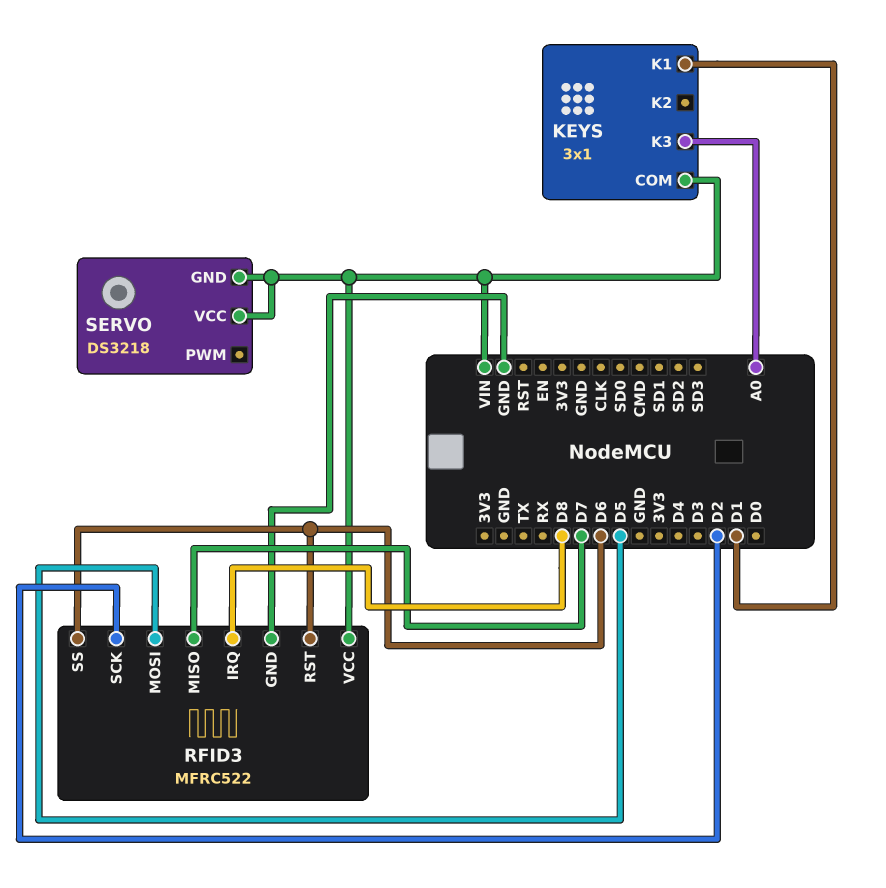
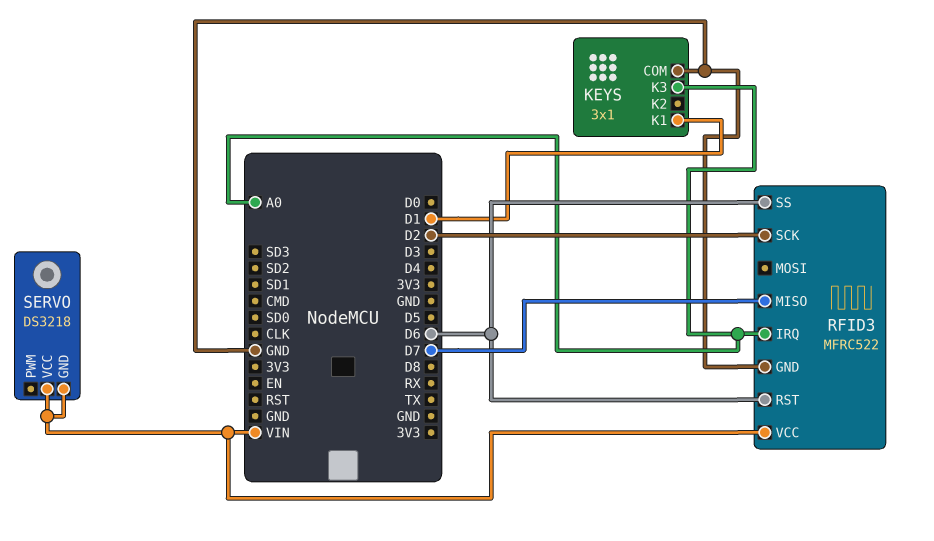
KEYS pin COM: VIN -> GND
RFID3 pin IRQ: D8 -> A0
RFID3 pin MOSI: D5 -> none

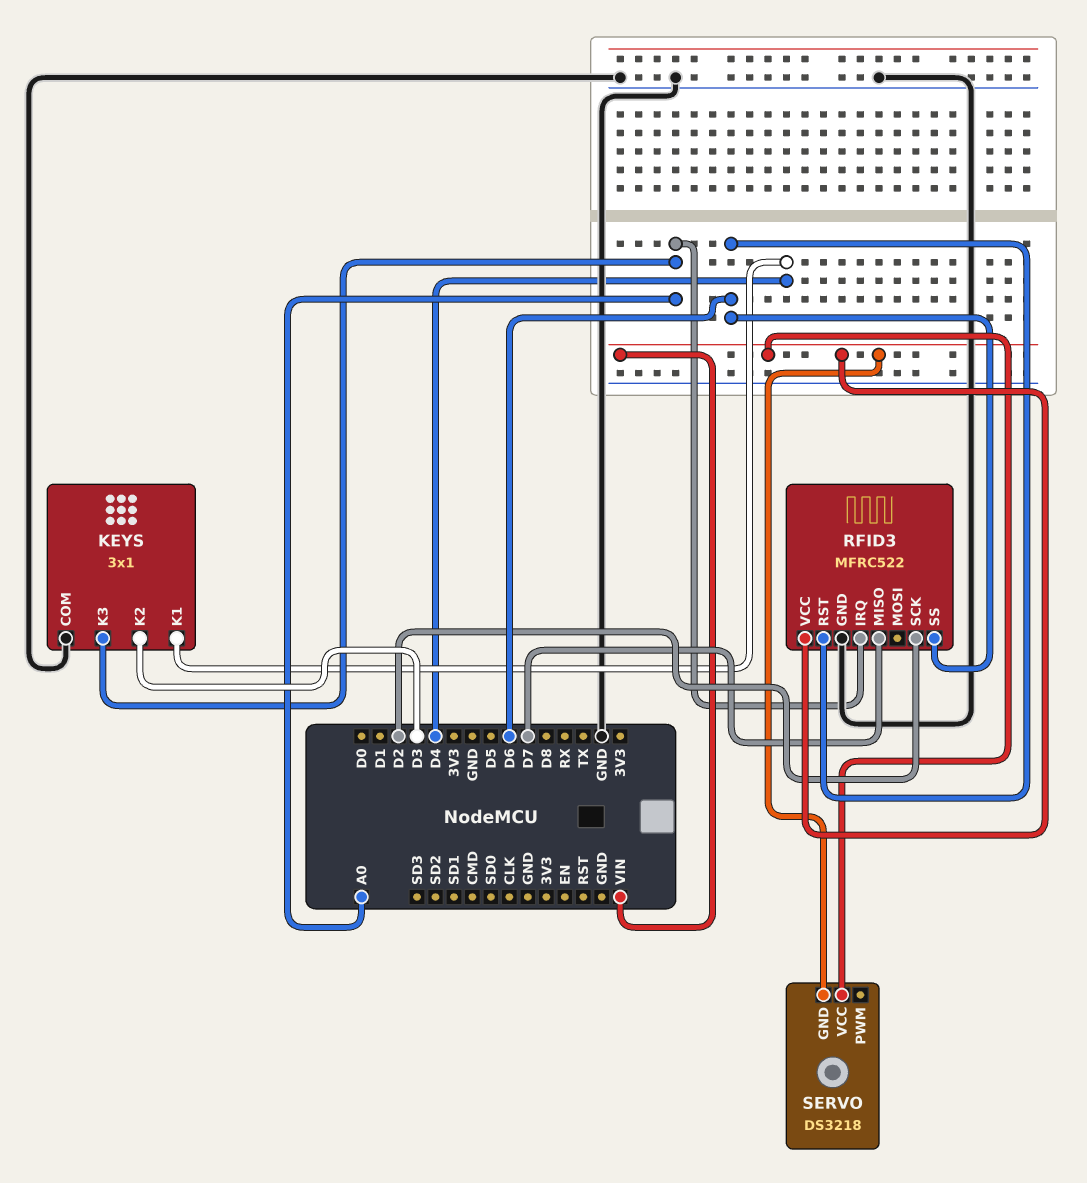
KEYS pin K1: D1 -> D4
KEYS pin K2: none -> D3

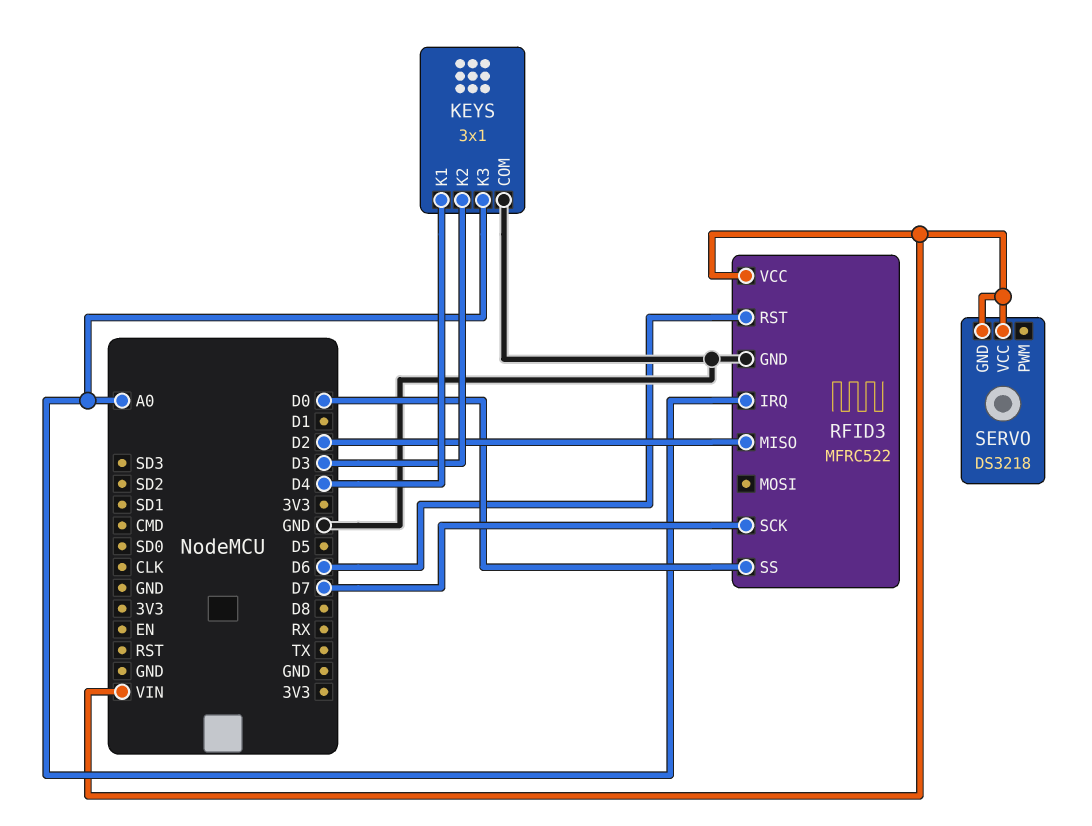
RFID3 pin MISO: D7 -> D2
RFID3 pin SCK: D2 -> D7
RFID3 pin SS: D6 -> D0

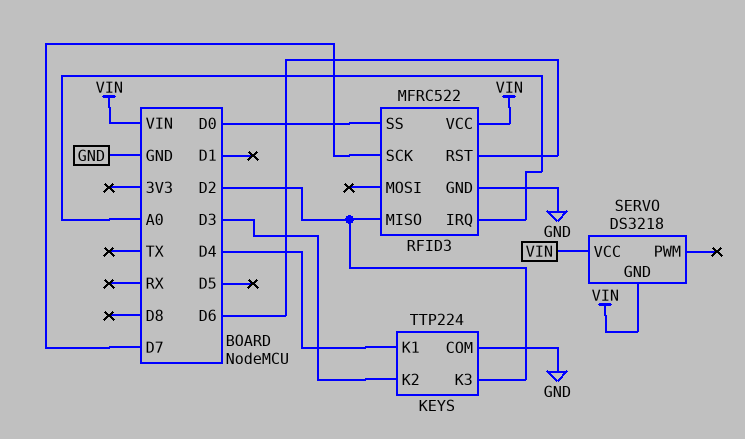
KEYS: 3x1 -> TTP224
KEYS pin K3: A0 -> D2

